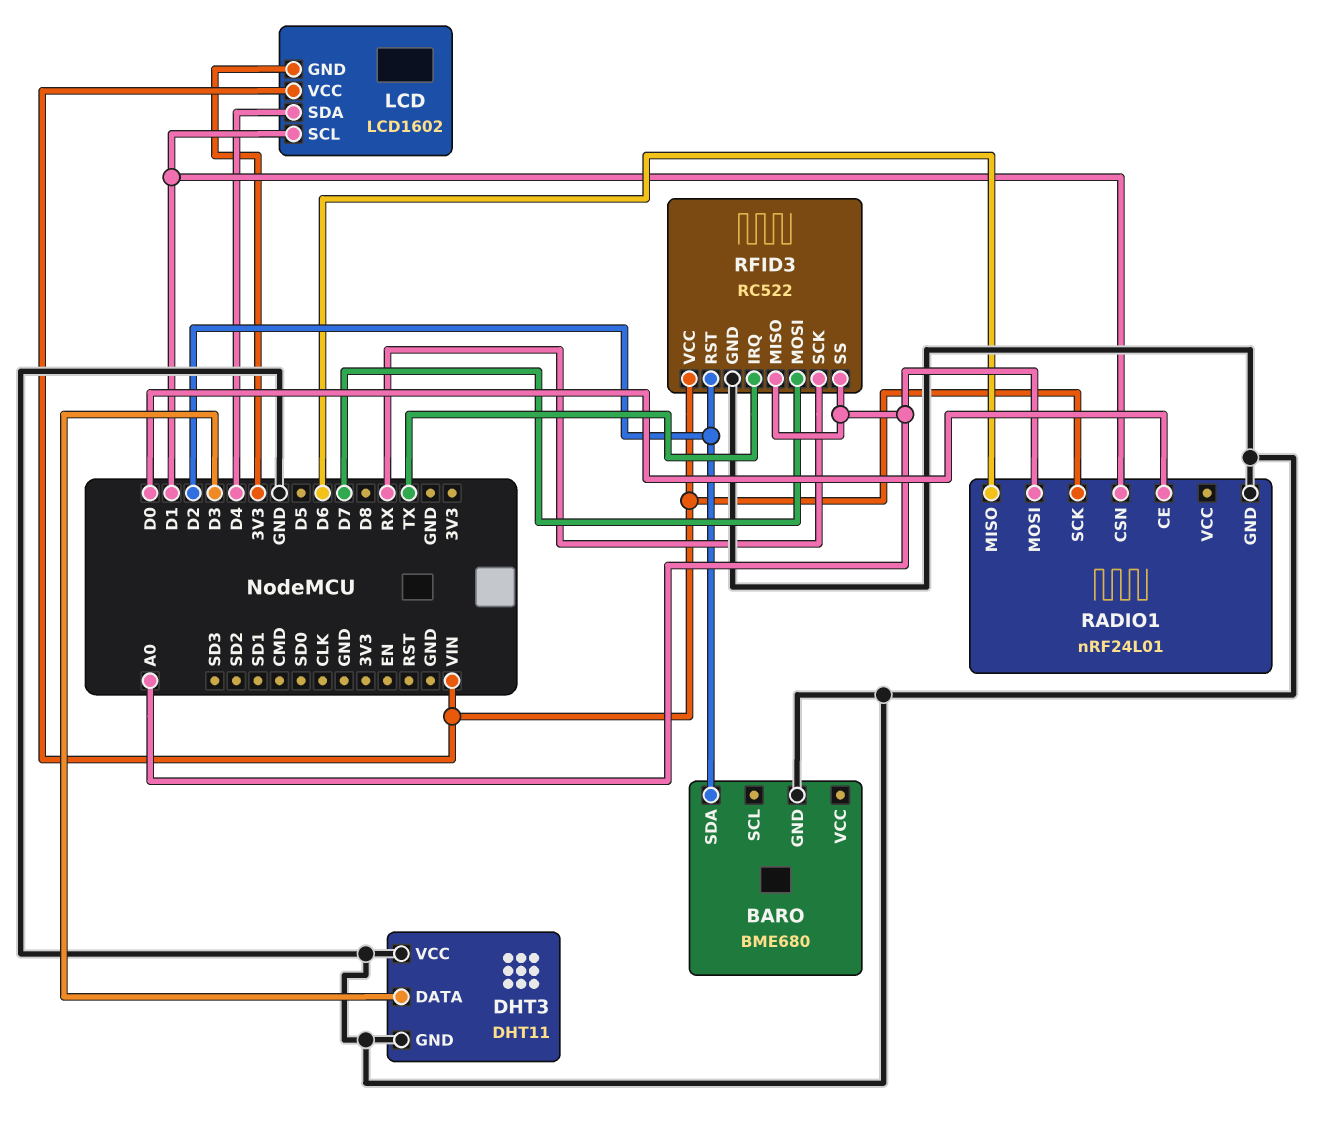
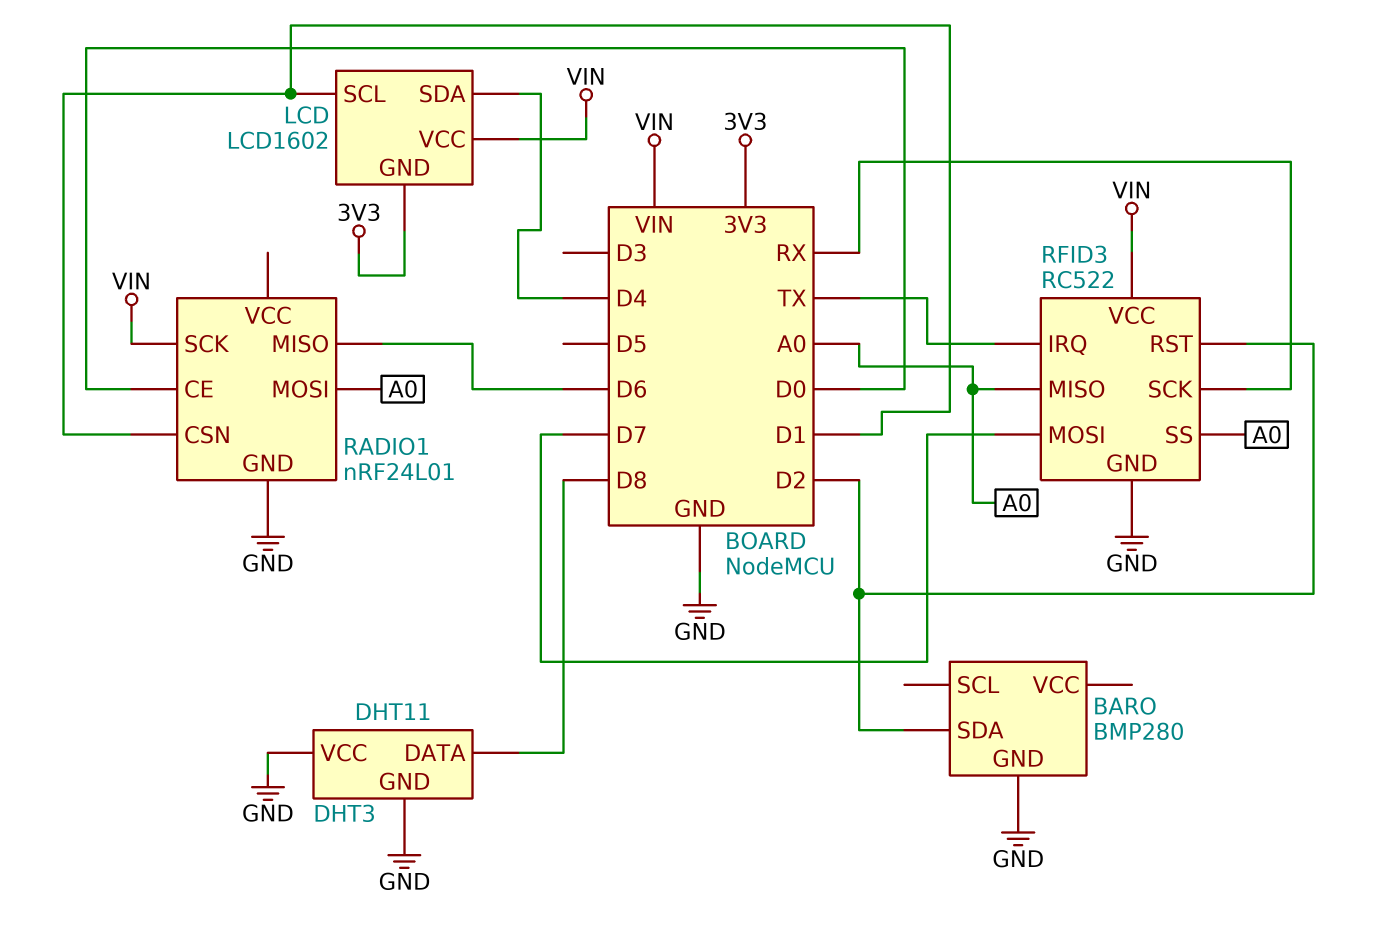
BARO: BME680 -> BMP280
DHT3 pin DATA: D3 -> D8

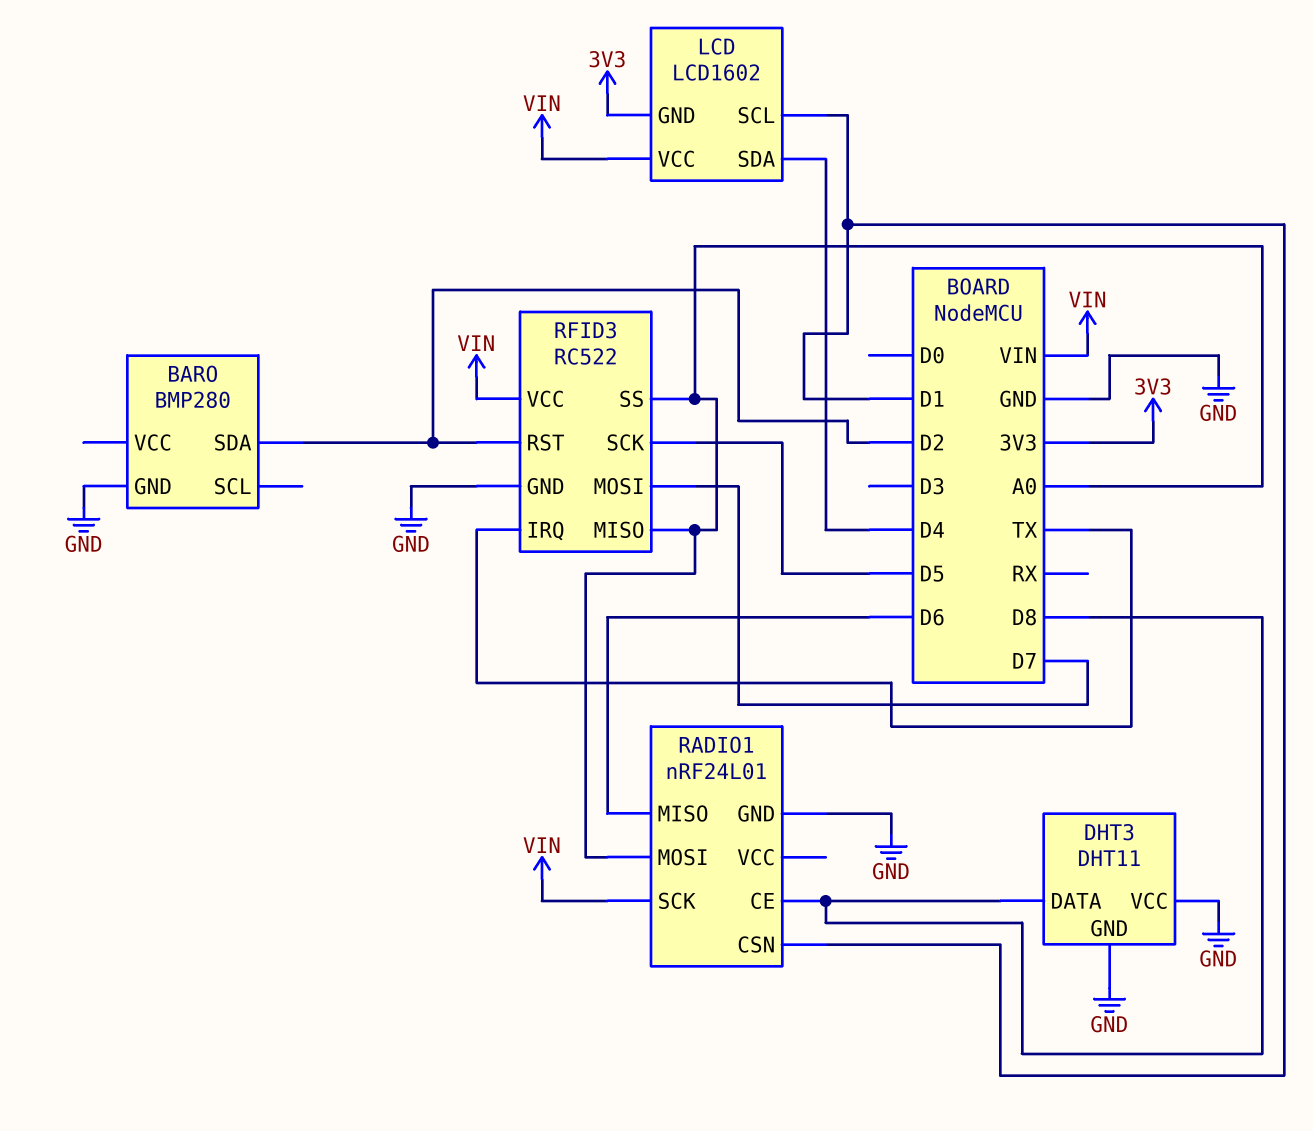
RADIO1 pin CE: D0 -> D8
RFID3 pin SCK: RX -> D5

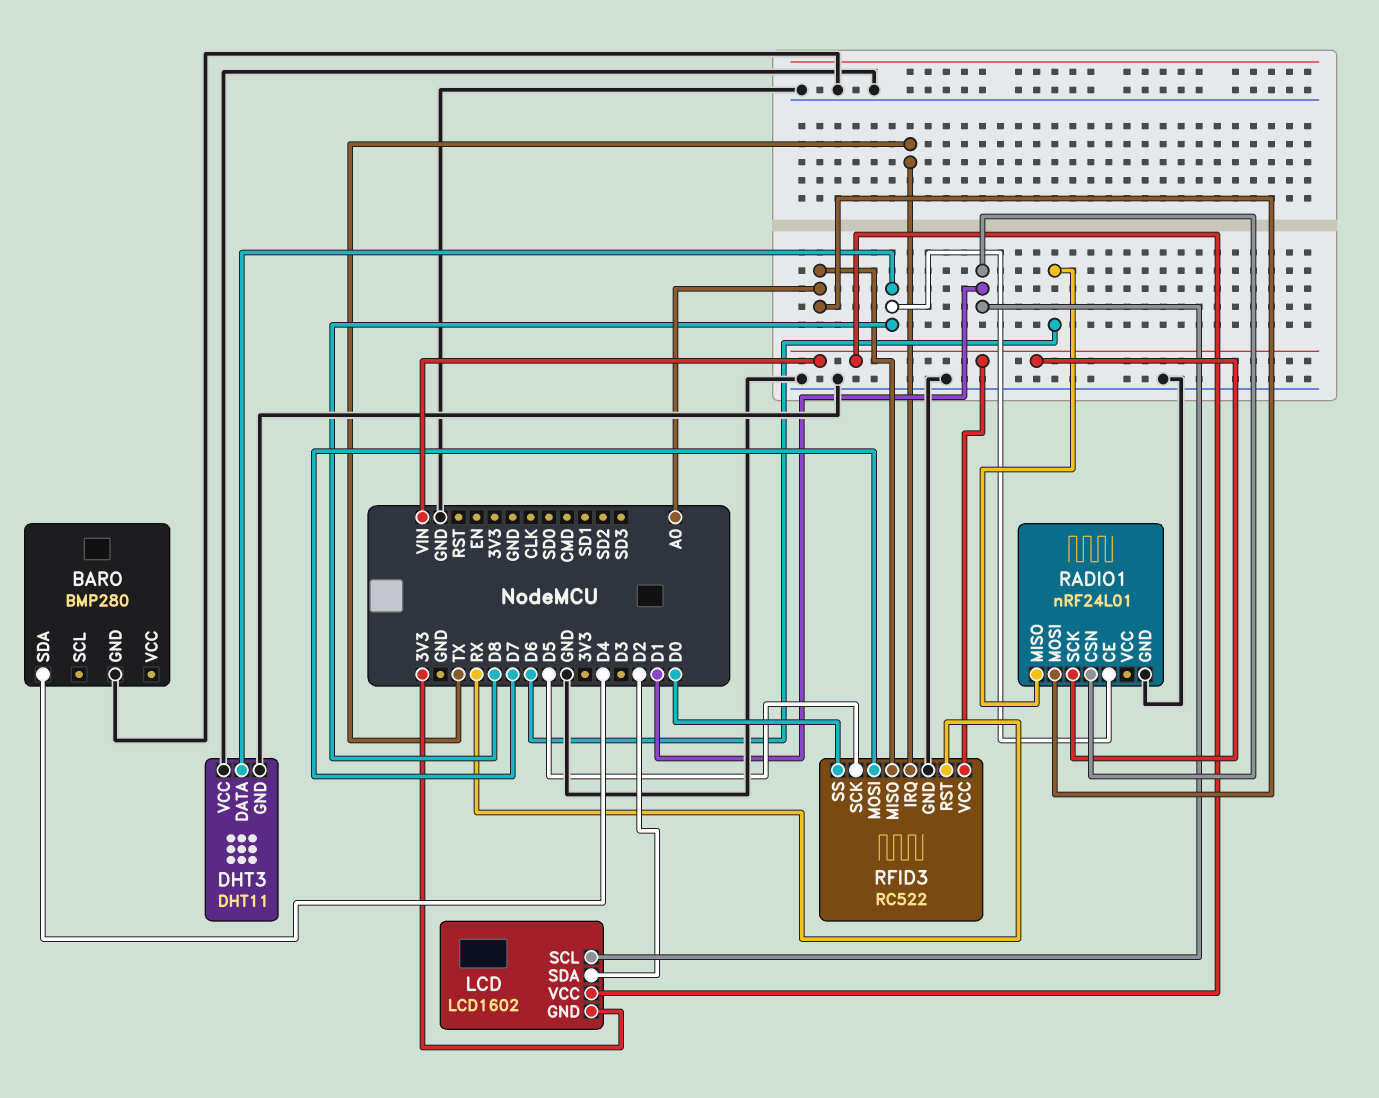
BARO pin SDA: D2 -> D4
LCD pin SDA: D4 -> D2
RFID3 pin RST: D2 -> RX
RFID3 pin SS: A0 -> D0

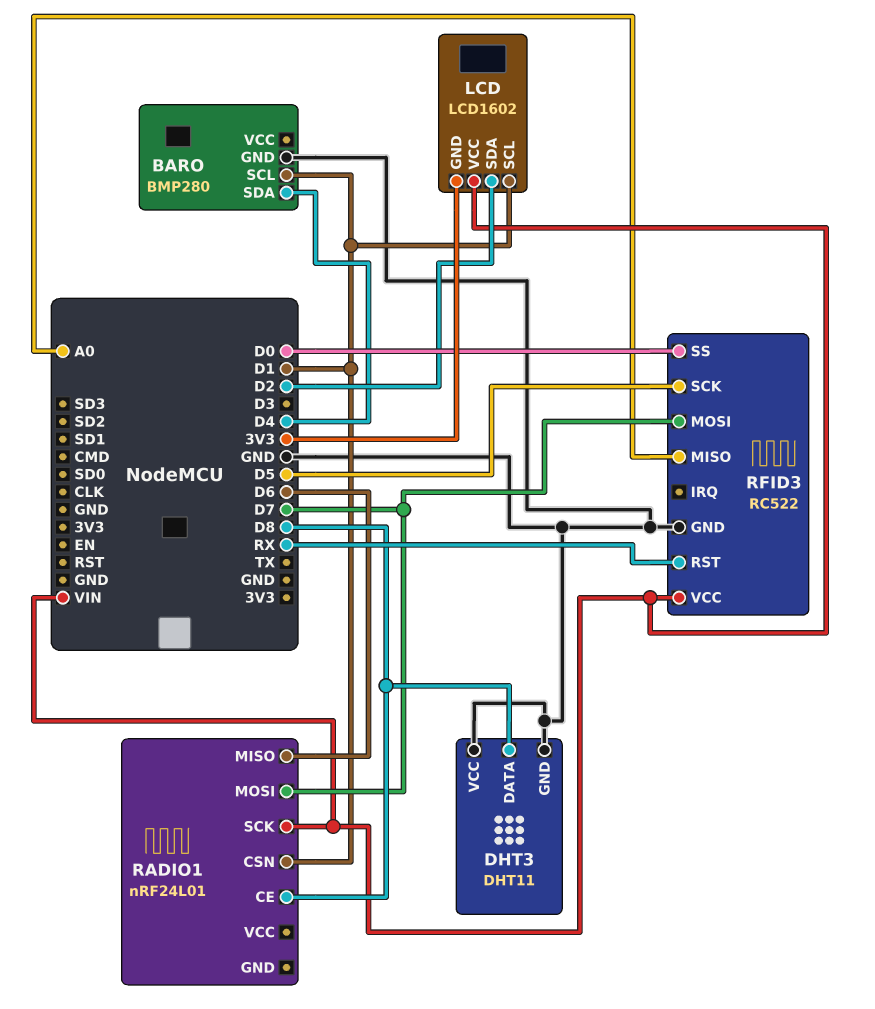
BARO pin SCL: none -> D1
RADIO1 pin GND: GND -> none
RADIO1 pin MOSI: A0 -> D7
RFID3 pin IRQ: TX -> none

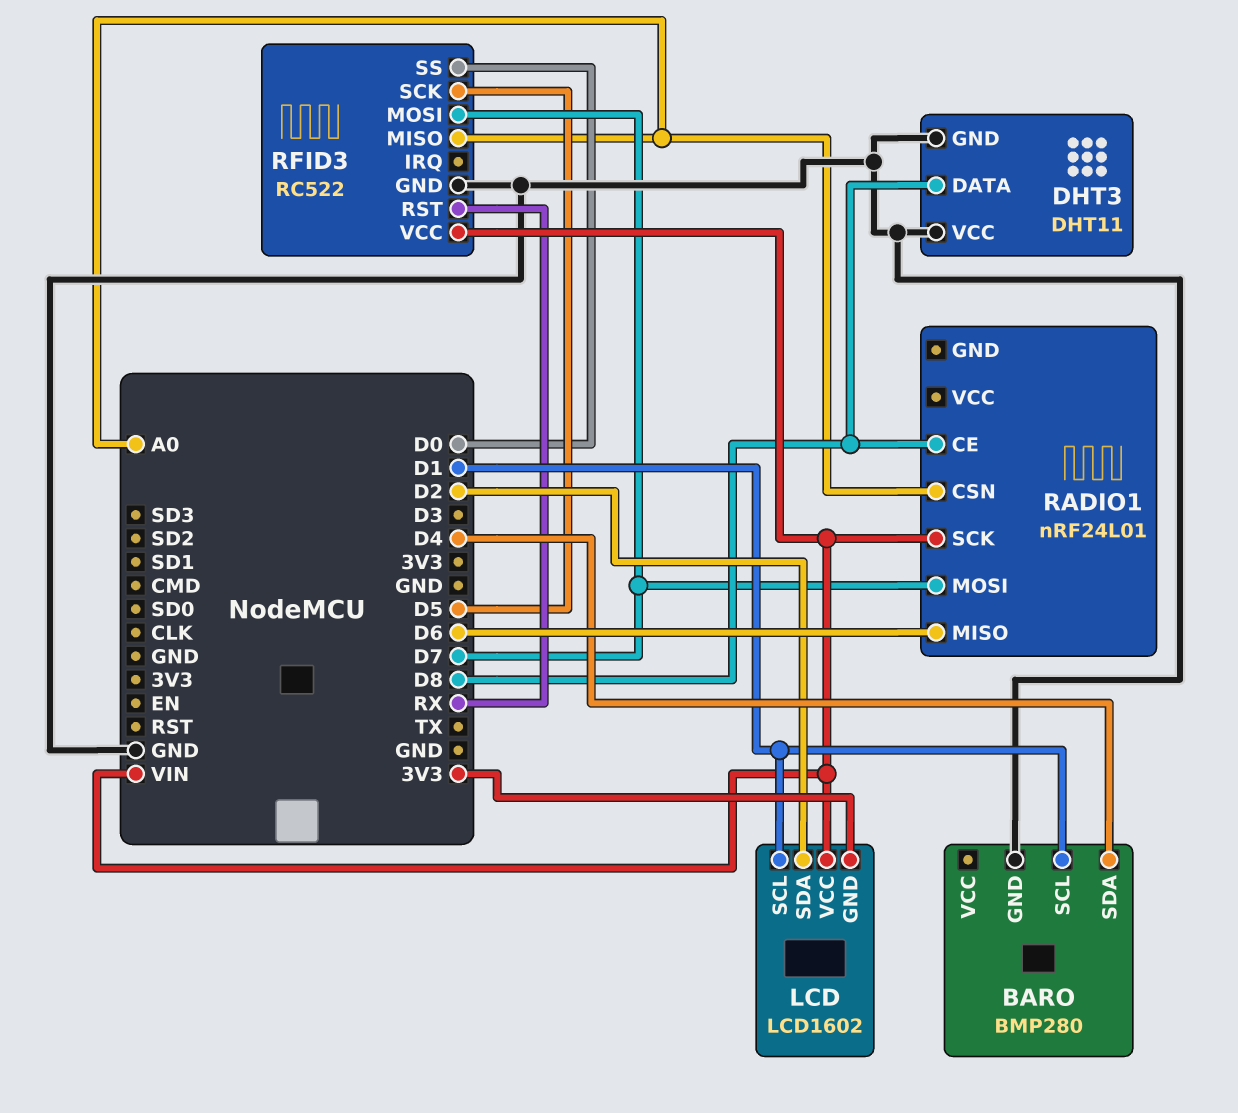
RADIO1 pin CSN: D1 -> A0

